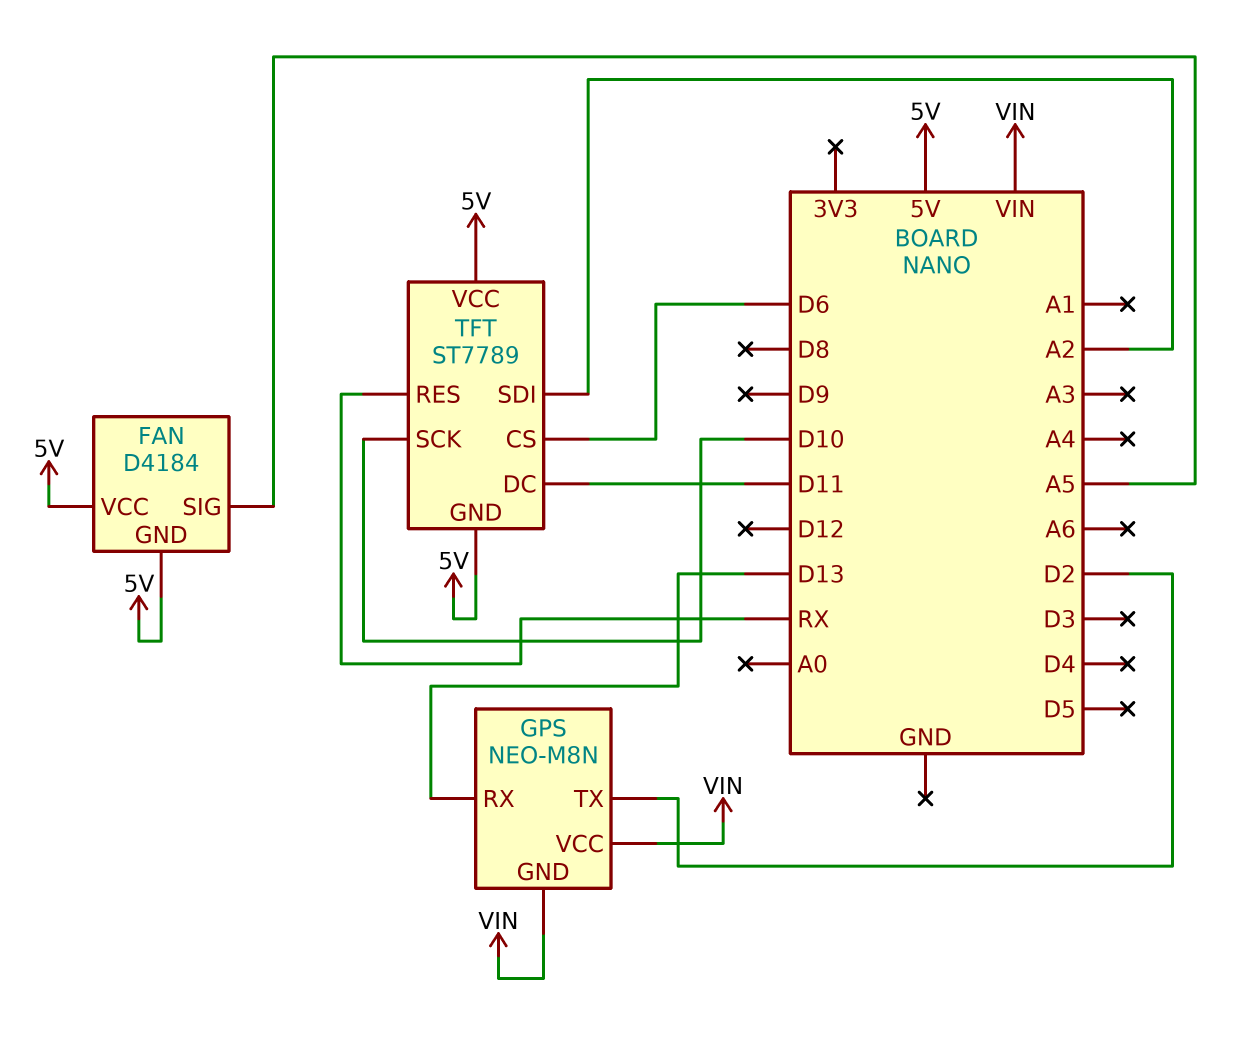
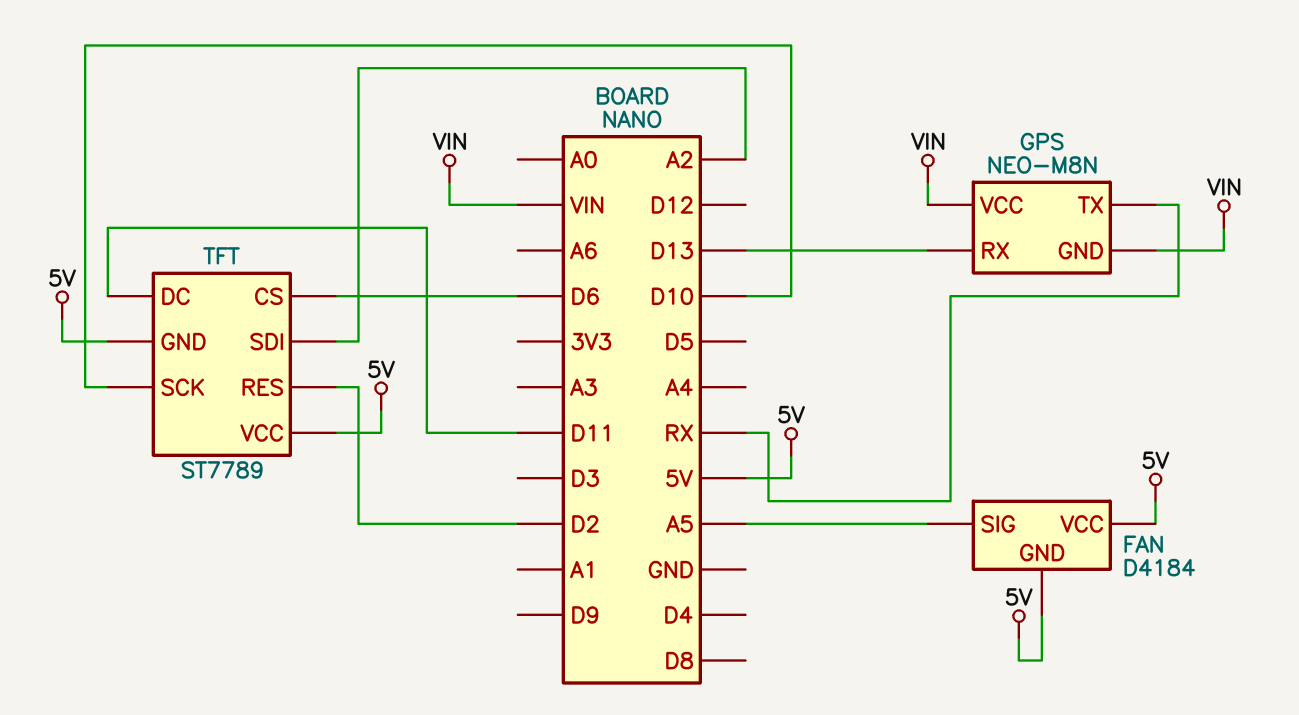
GPS pin TX: D2 -> RX
TFT pin RES: RX -> D2

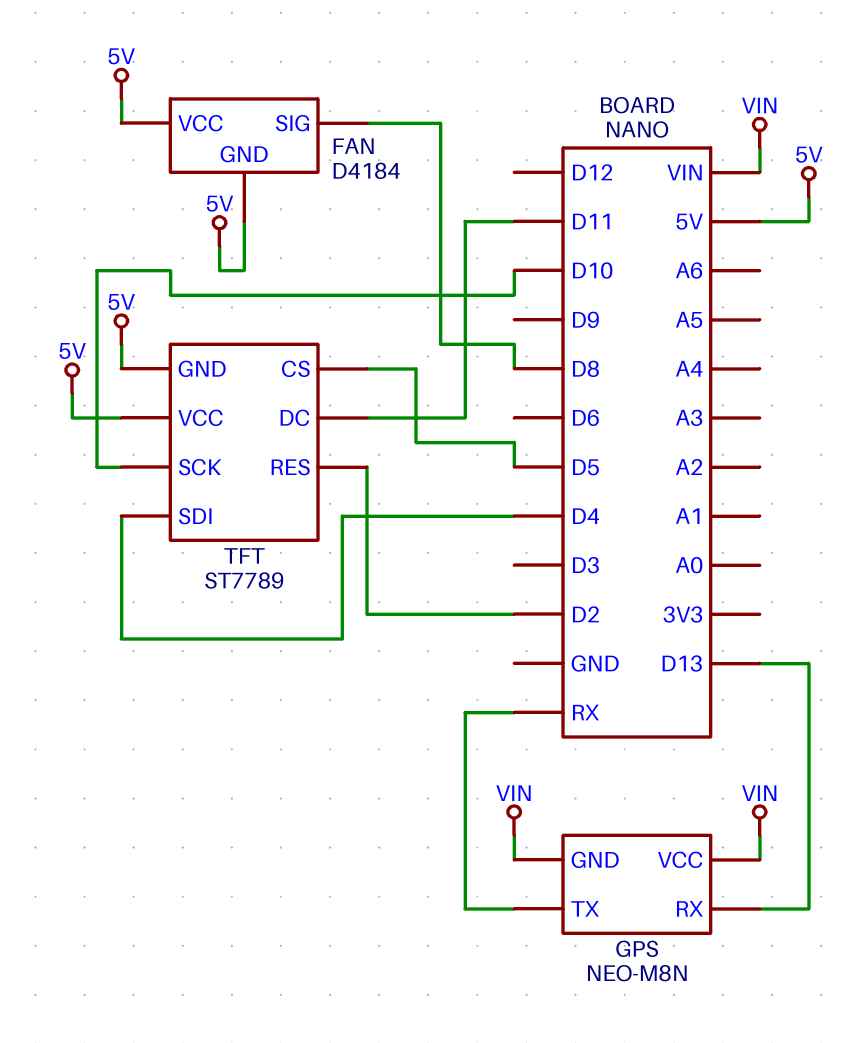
FAN pin SIG: A5 -> D8
TFT pin CS: D6 -> D5
TFT pin SDI: A2 -> D4

